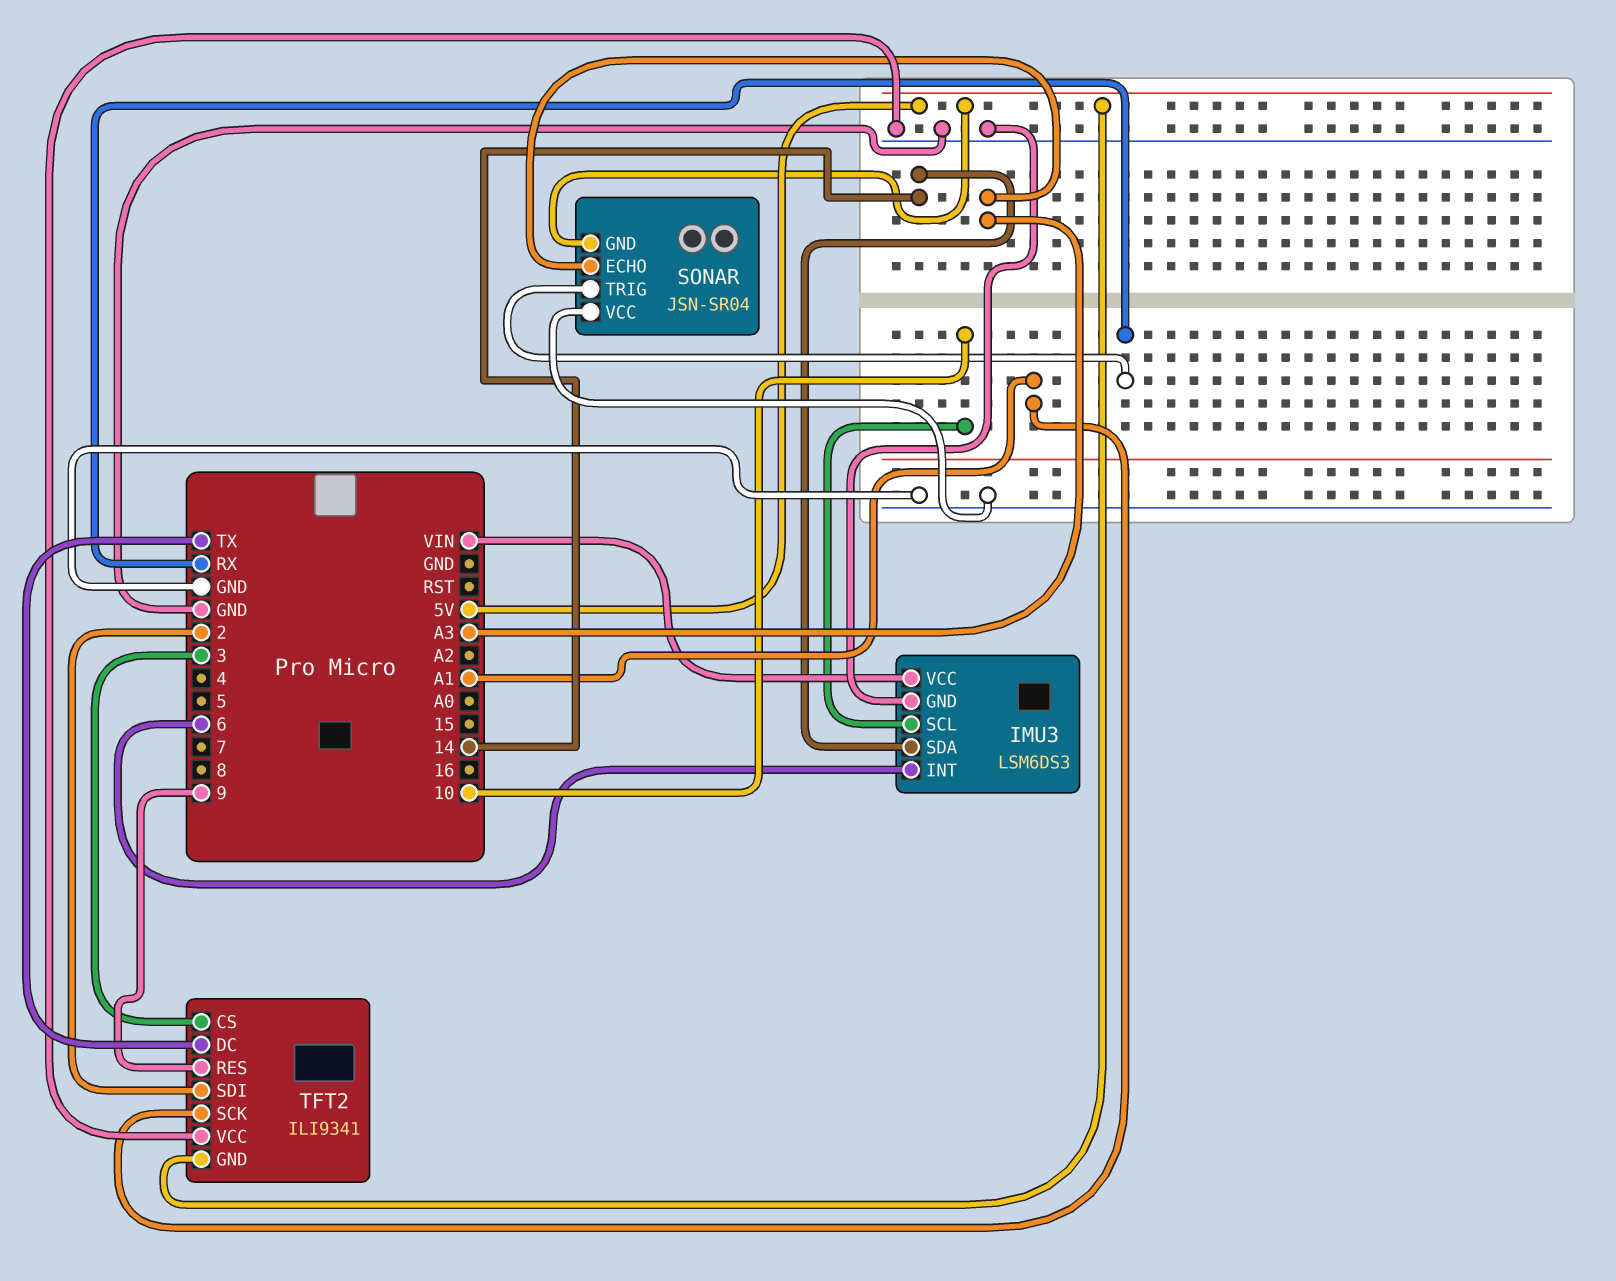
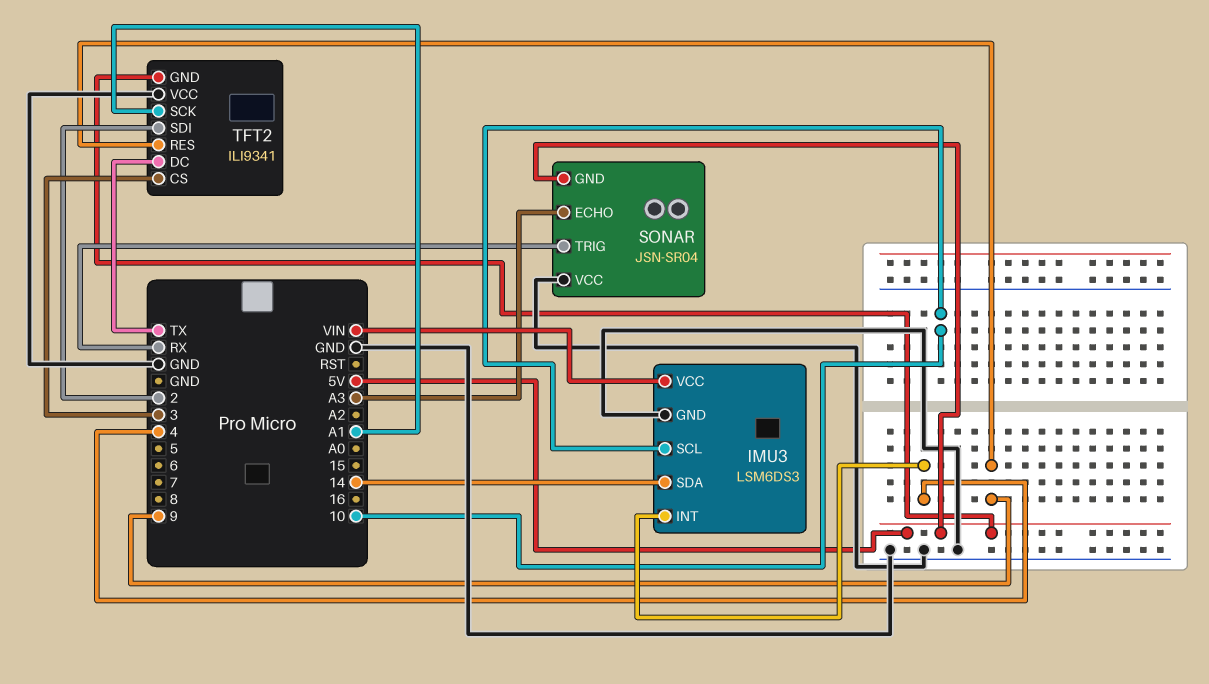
IMU3 pin INT: 6 -> 4

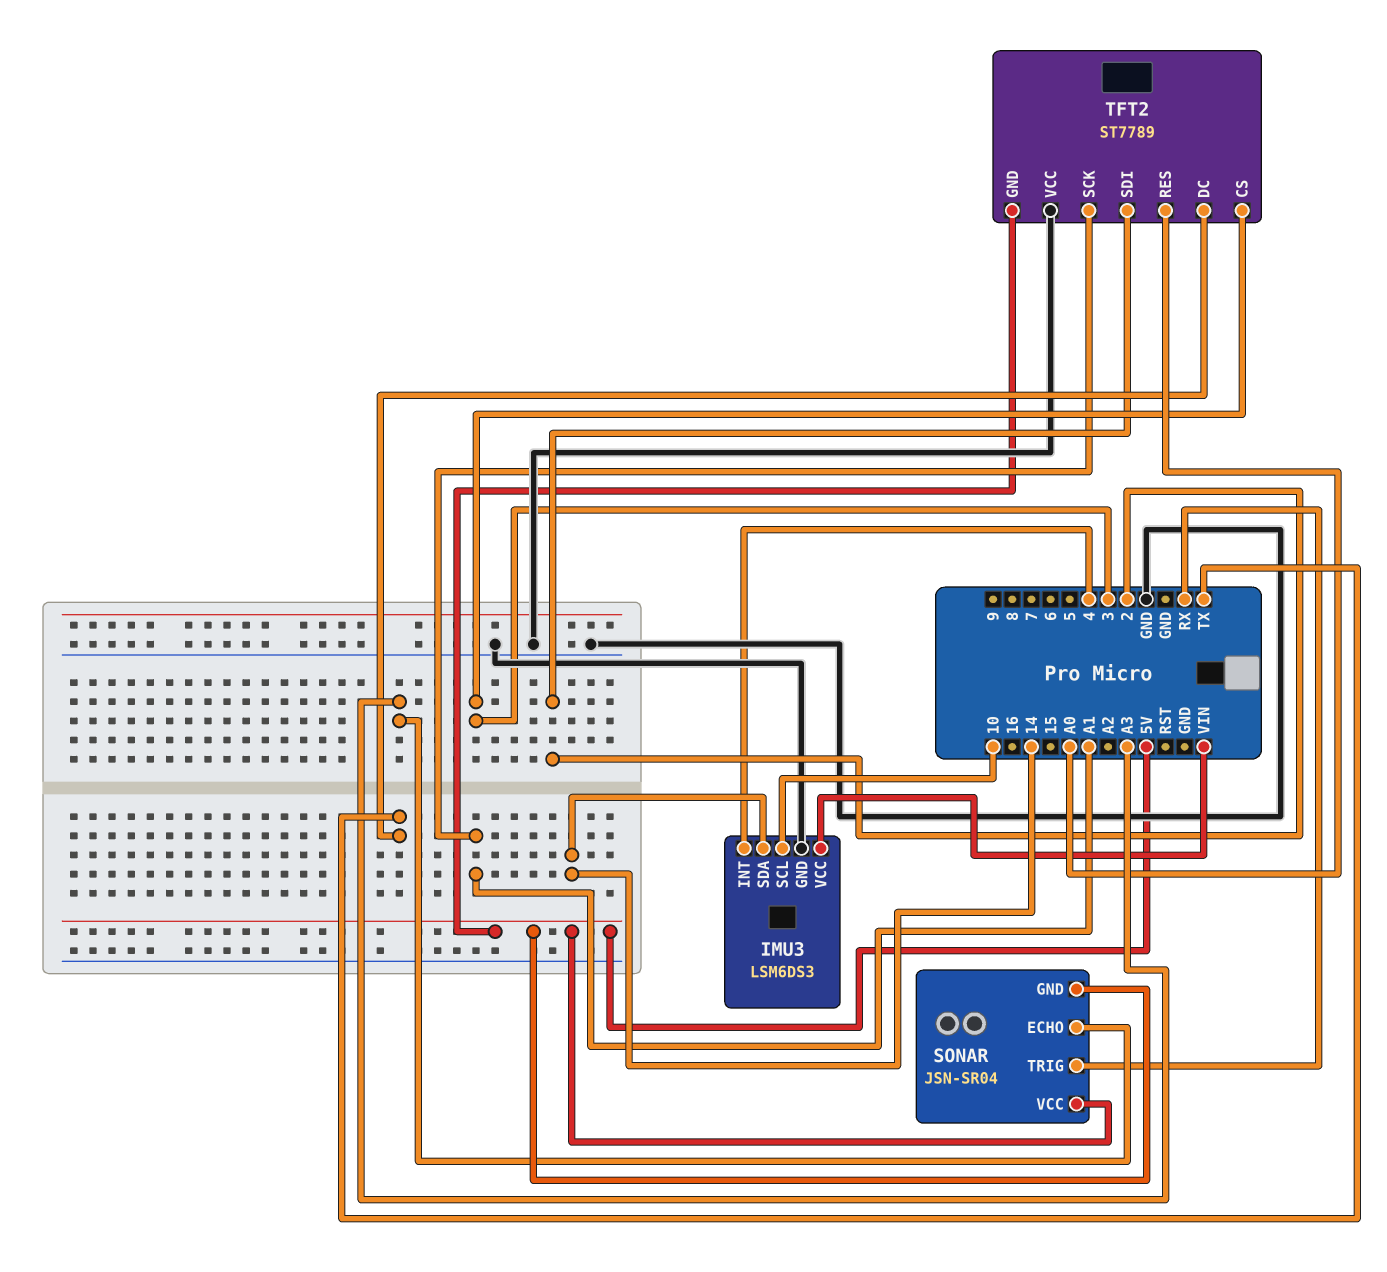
SONAR pin VCC: GND -> 5V
TFT2: ILI9341 -> ST7789
TFT2 pin RES: 9 -> A0

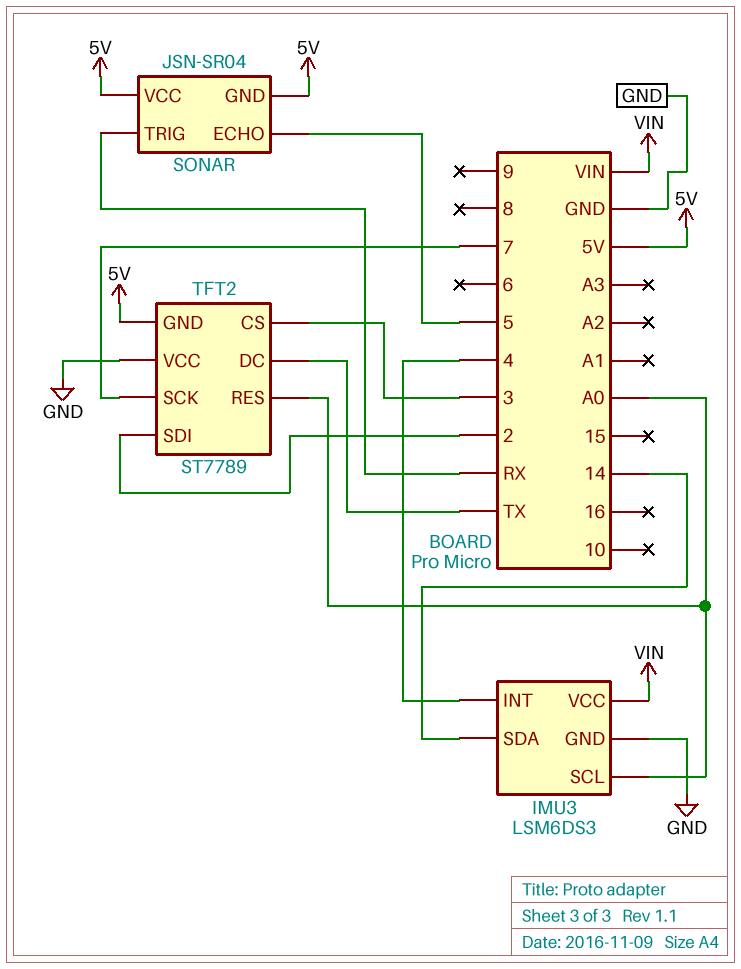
IMU3 pin SCL: 10 -> A0
SONAR pin ECHO: A3 -> 5
TFT2 pin SCK: A1 -> 7

